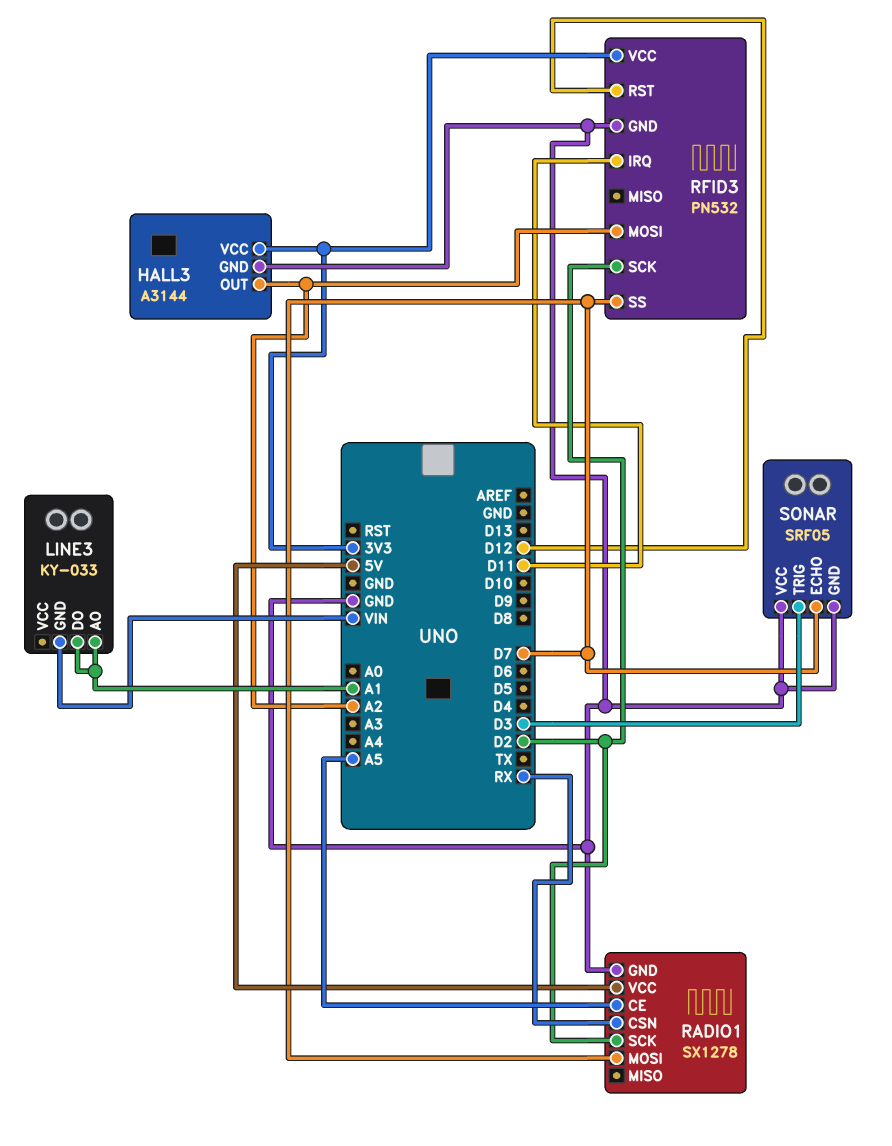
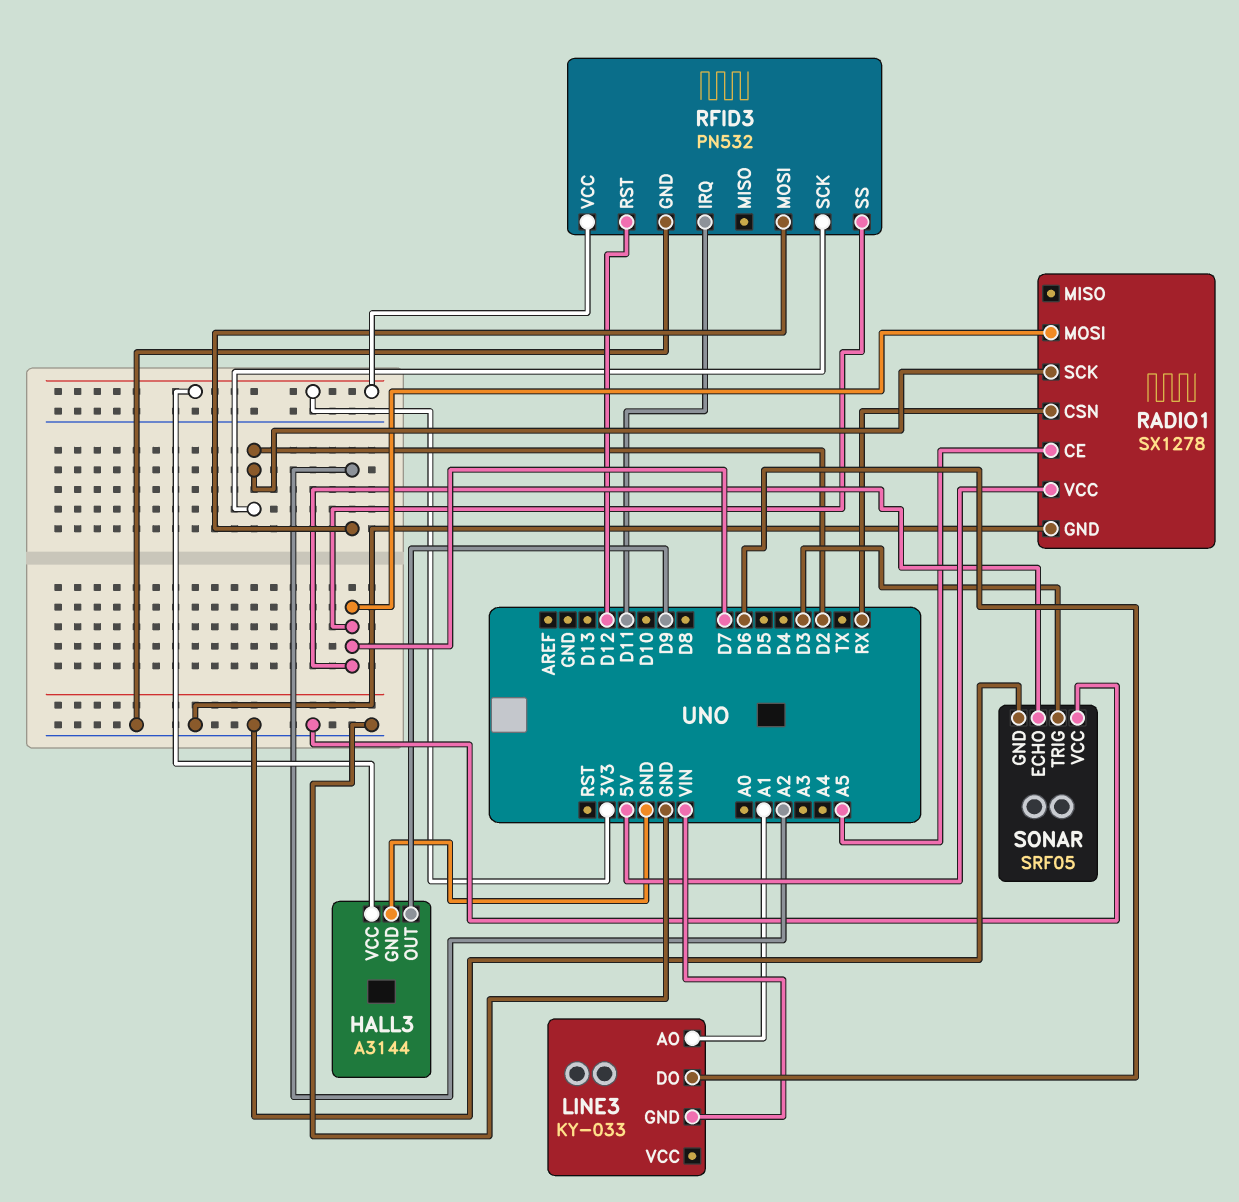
HALL3 pin OUT: A2 -> D9
LINE3 pin DO: A1 -> D6

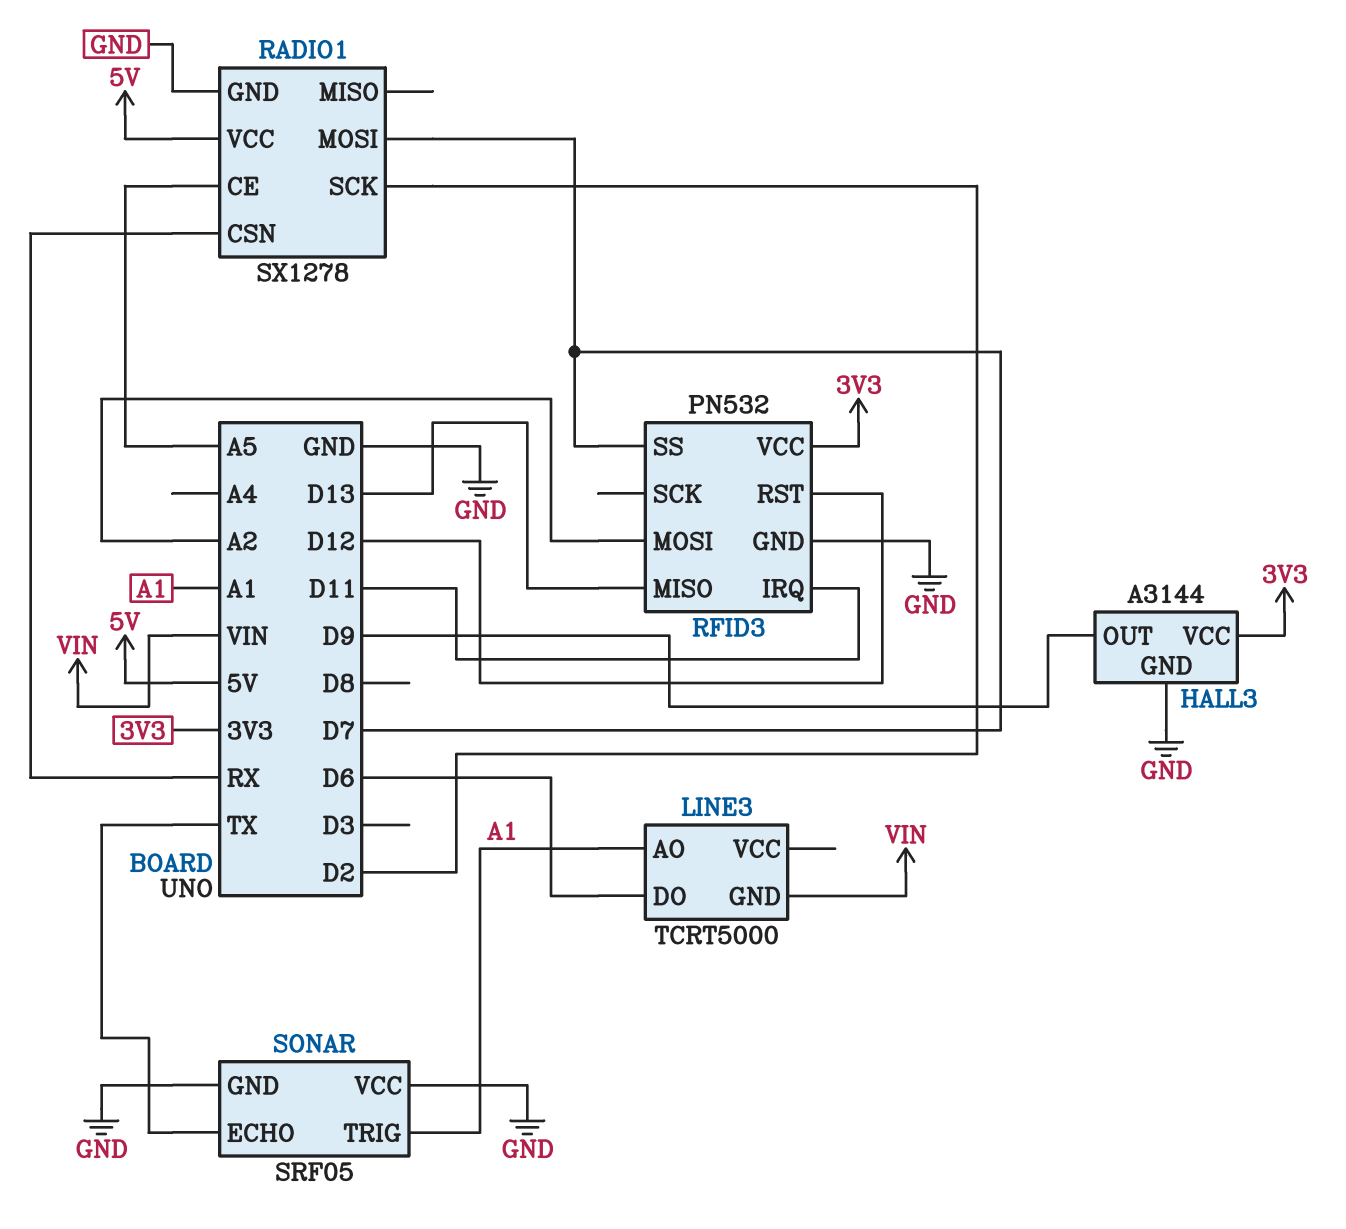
LINE3: KY-033 -> TCRT5000
RFID3 pin MISO: none -> D13
RFID3 pin SCK: D2 -> none
SONAR pin ECHO: D7 -> TX
SONAR pin TRIG: D3 -> A1

